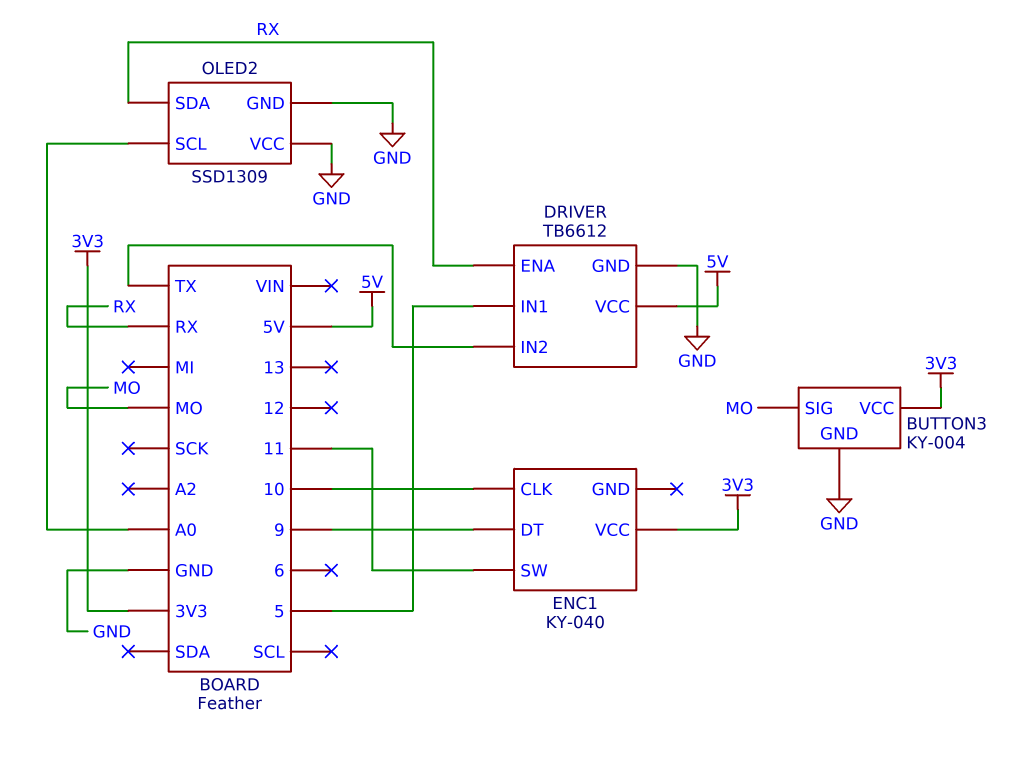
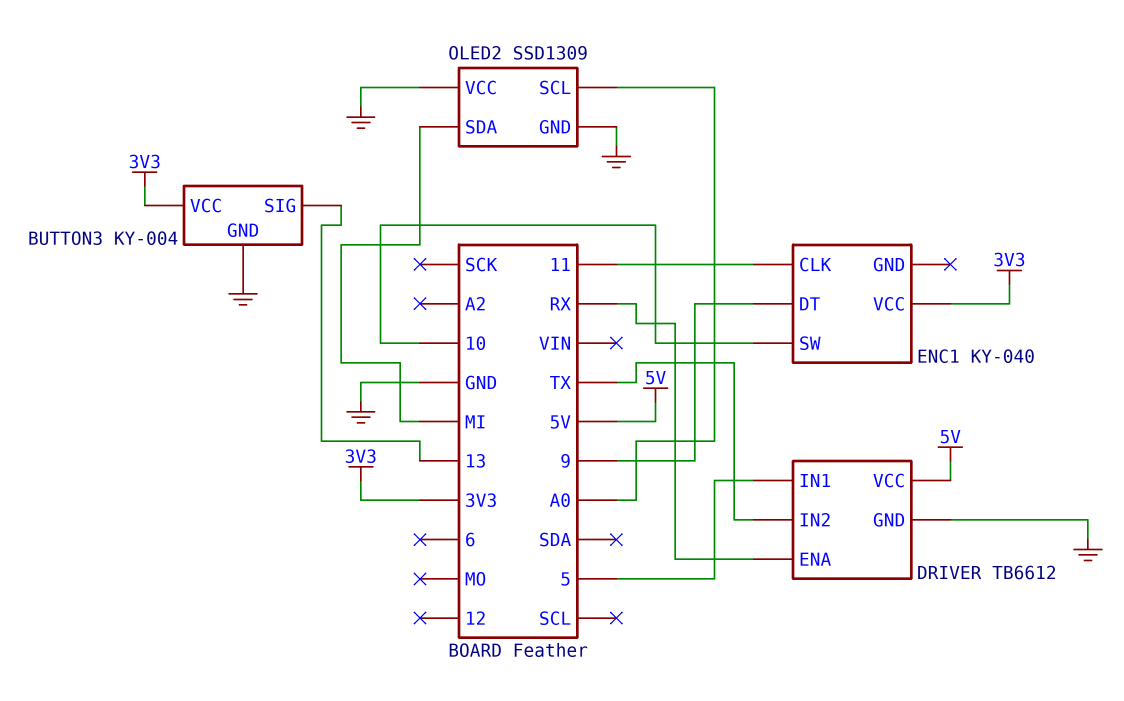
BUTTON3 pin SIG: MO -> 13
ENC1 pin CLK: 10 -> 11
ENC1 pin SW: 11 -> 10
OLED2 pin SDA: RX -> MI

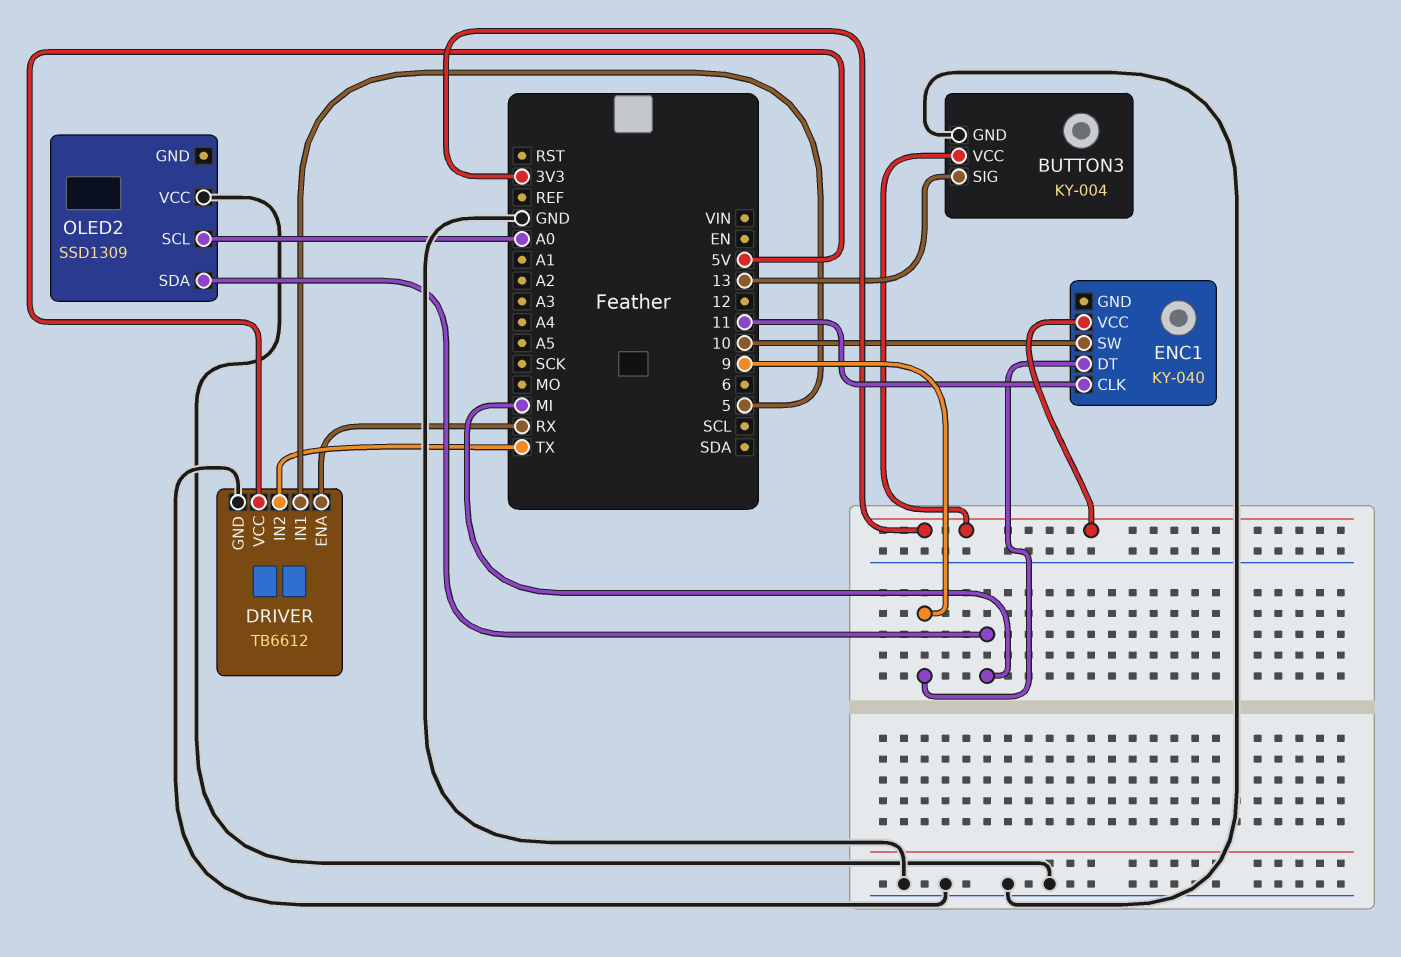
OLED2 pin GND: GND -> none

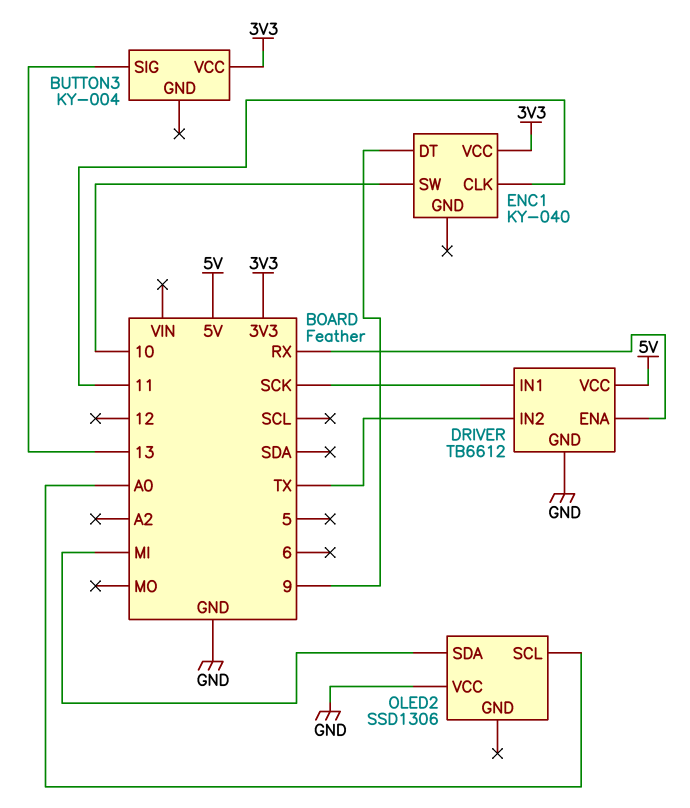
BUTTON3 pin GND: GND -> none
DRIVER pin IN1: 5 -> SCK
OLED2: SSD1309 -> SSD1306

